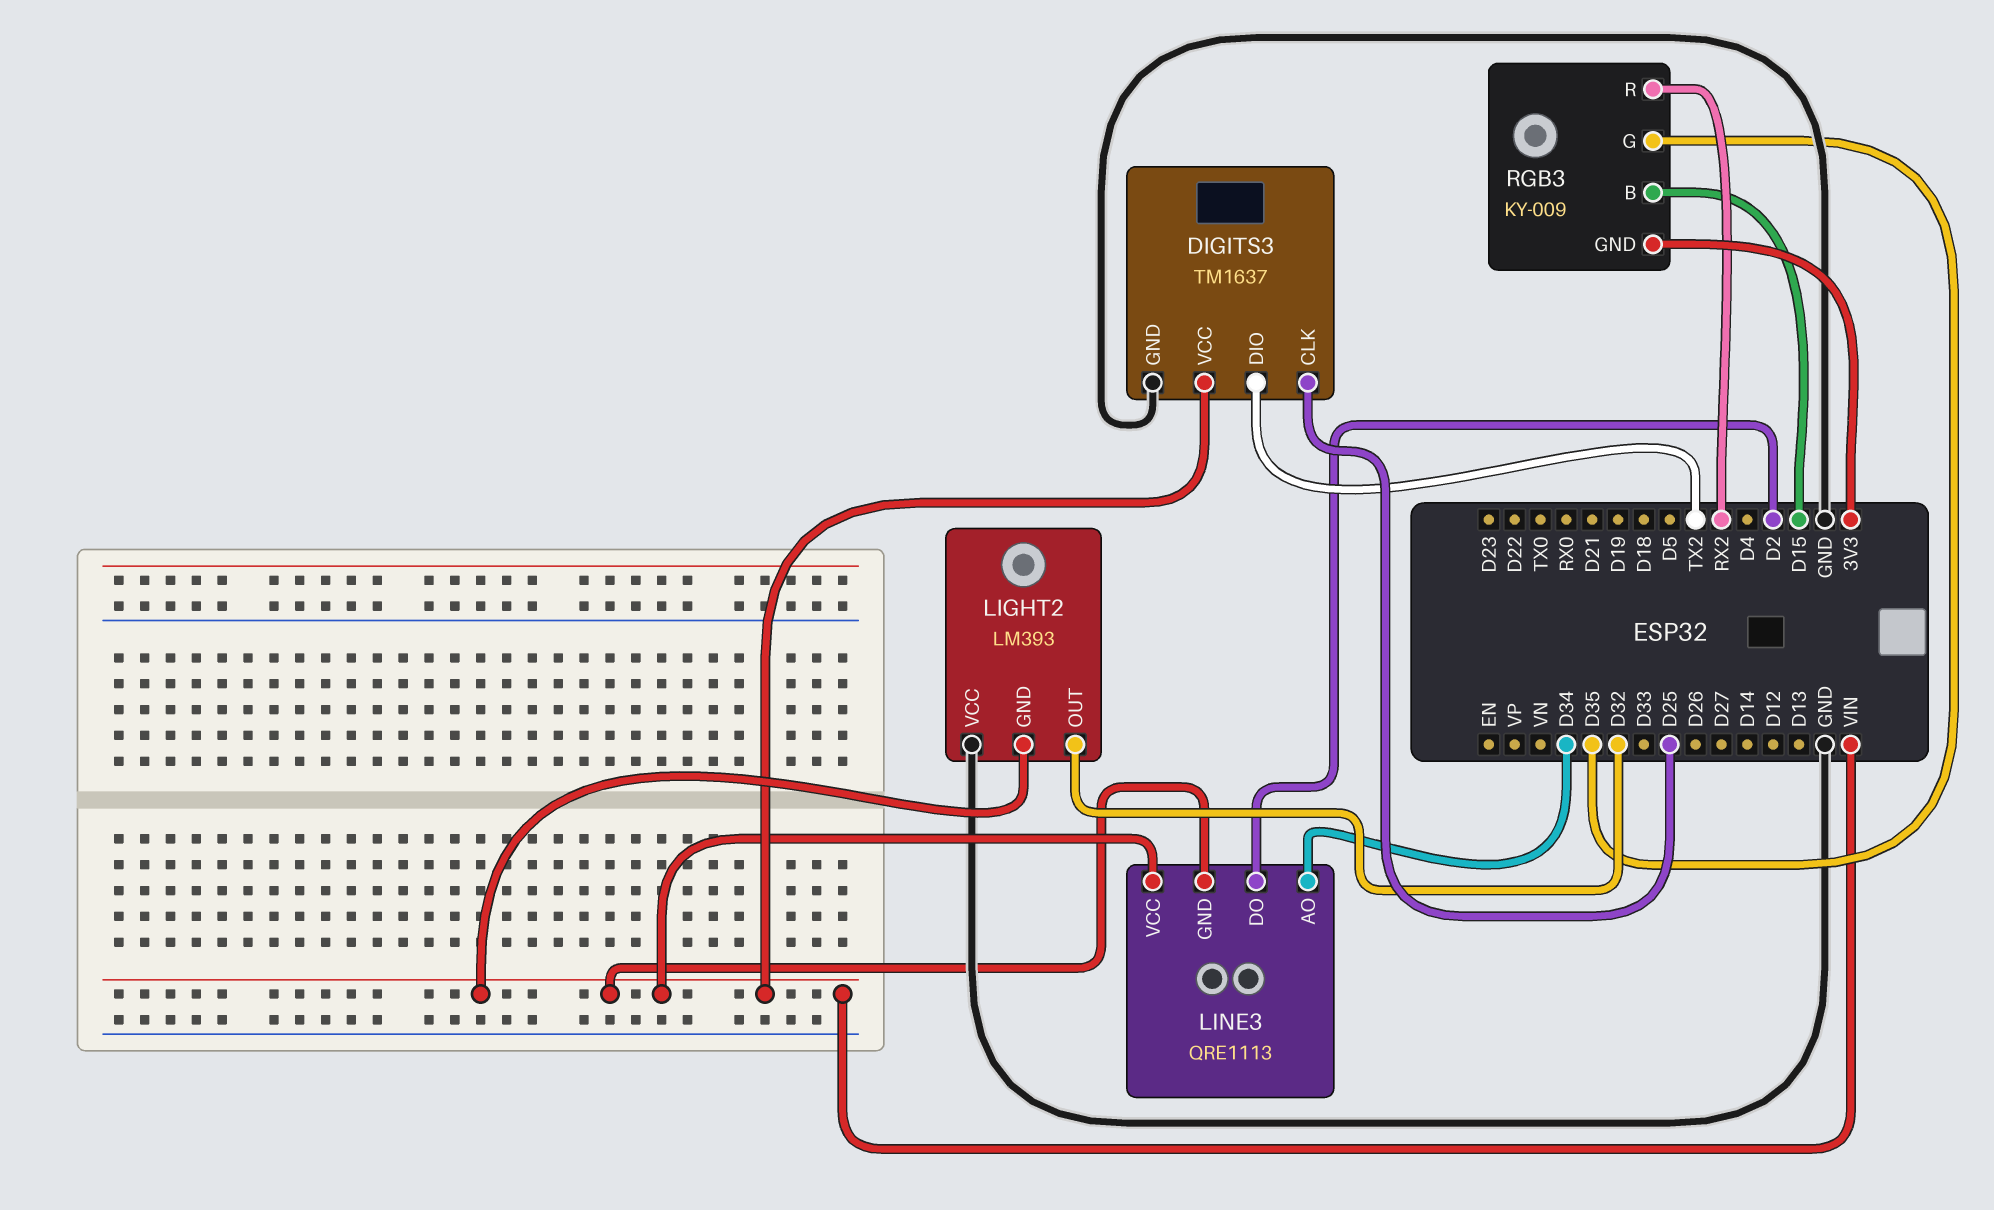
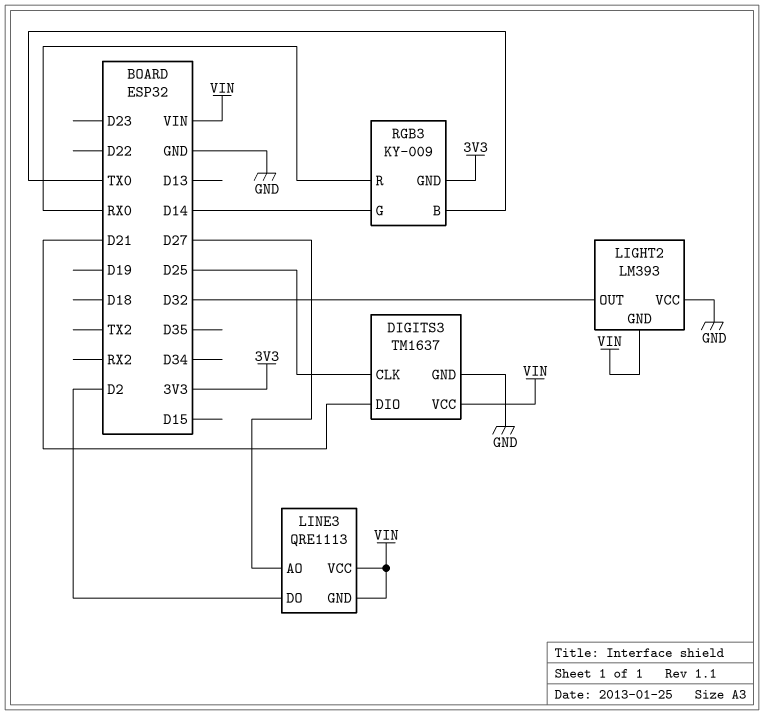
DIGITS3 pin DIO: TX2 -> D21
LINE3 pin AO: D34 -> D27
RGB3 pin B: D15 -> TX0
RGB3 pin G: D35 -> D14
RGB3 pin R: RX2 -> RX0

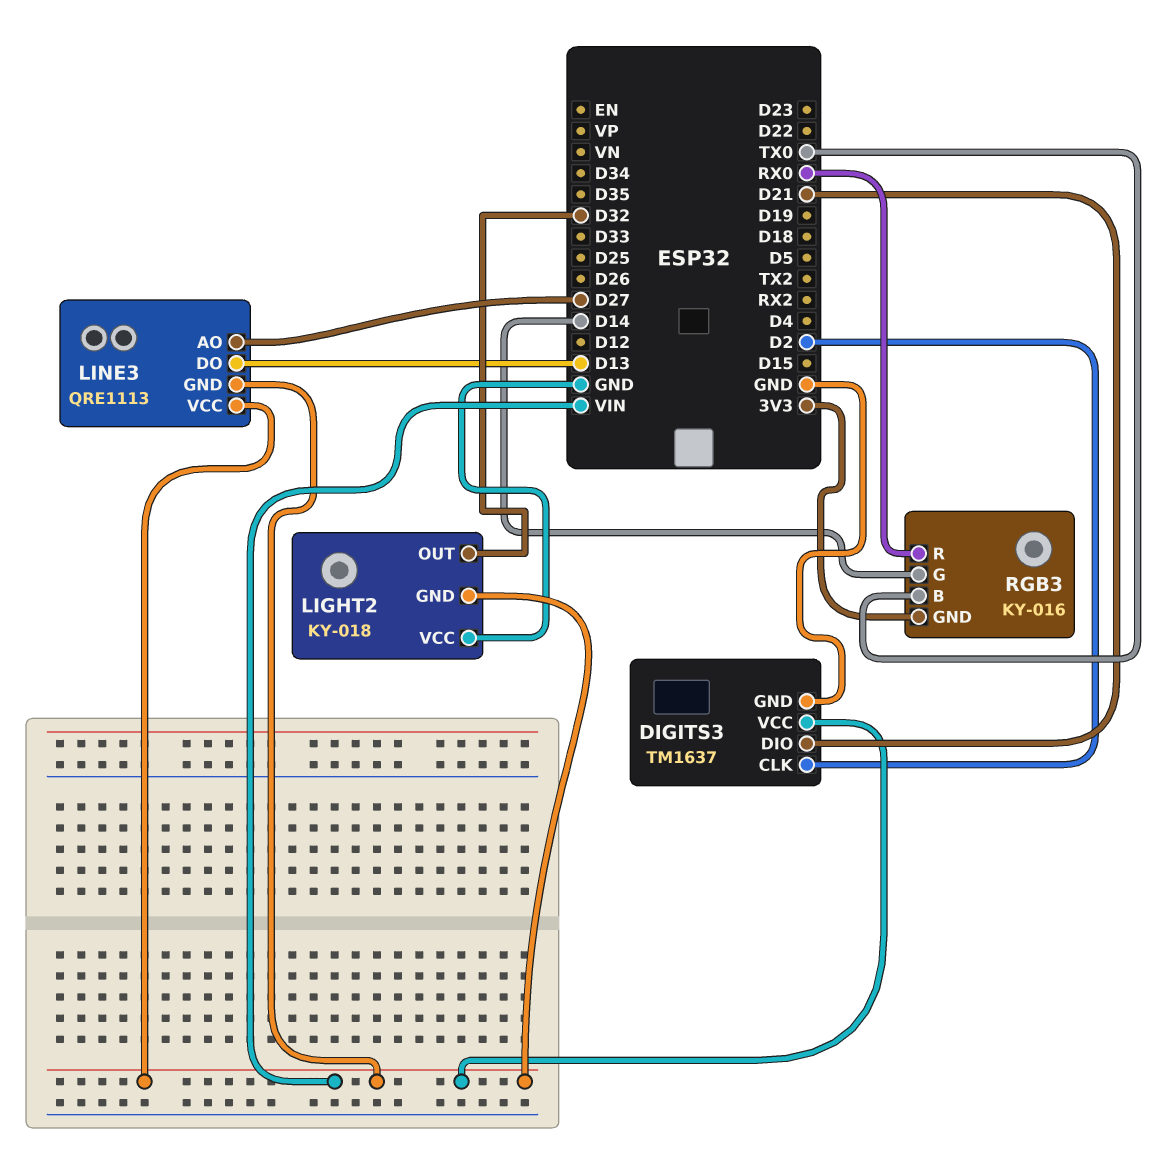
DIGITS3 pin CLK: D25 -> D2
LIGHT2: LM393 -> KY-018
LINE3 pin DO: D2 -> D13
RGB3: KY-009 -> KY-016

